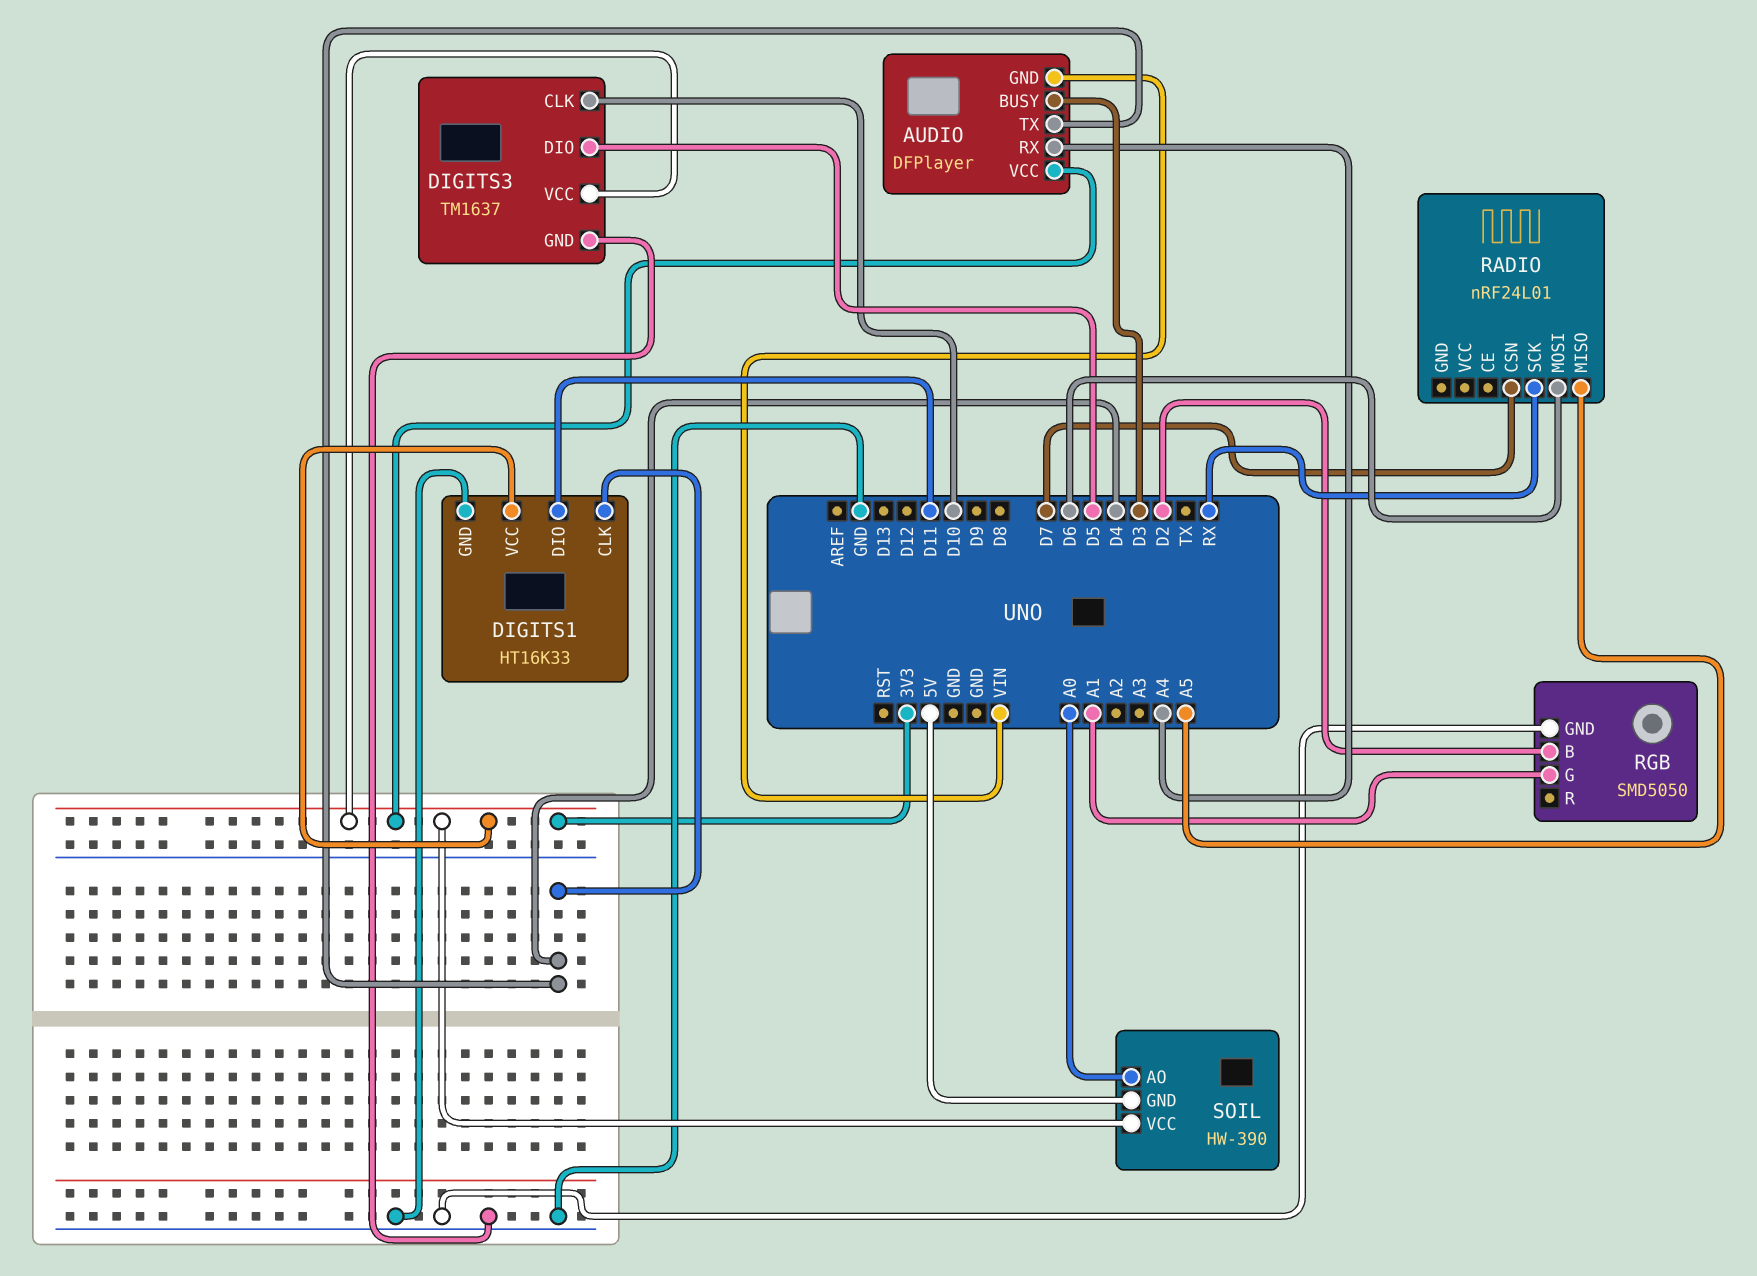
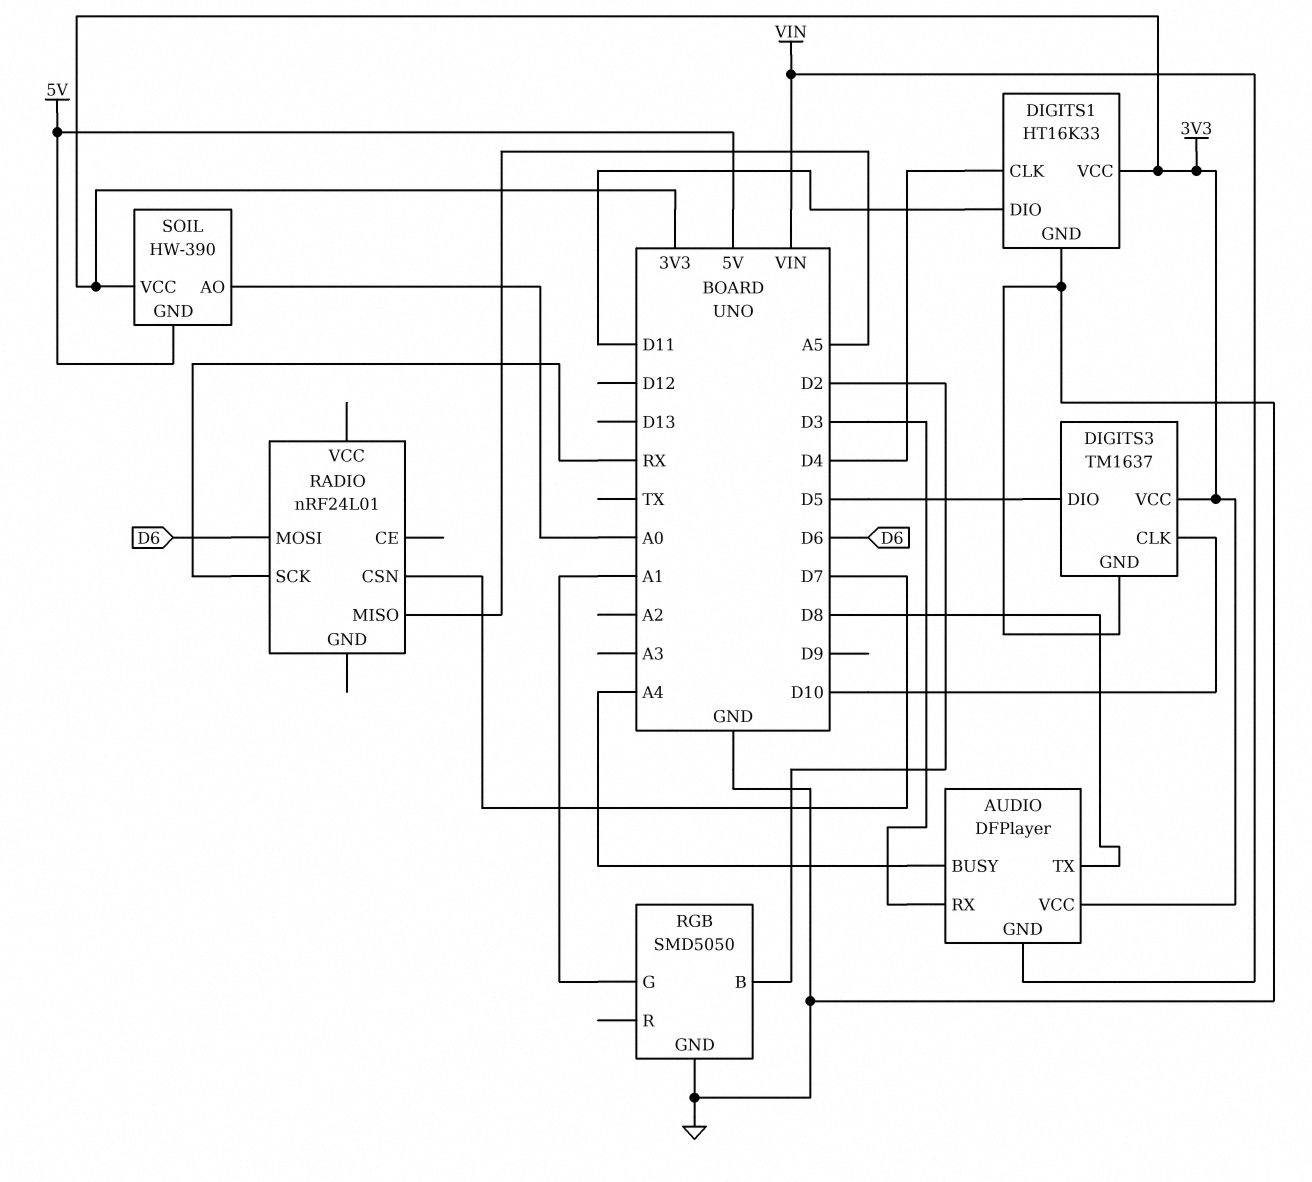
AUDIO pin BUSY: D3 -> A4
AUDIO pin RX: A4 -> D3
AUDIO pin TX: D4 -> D8

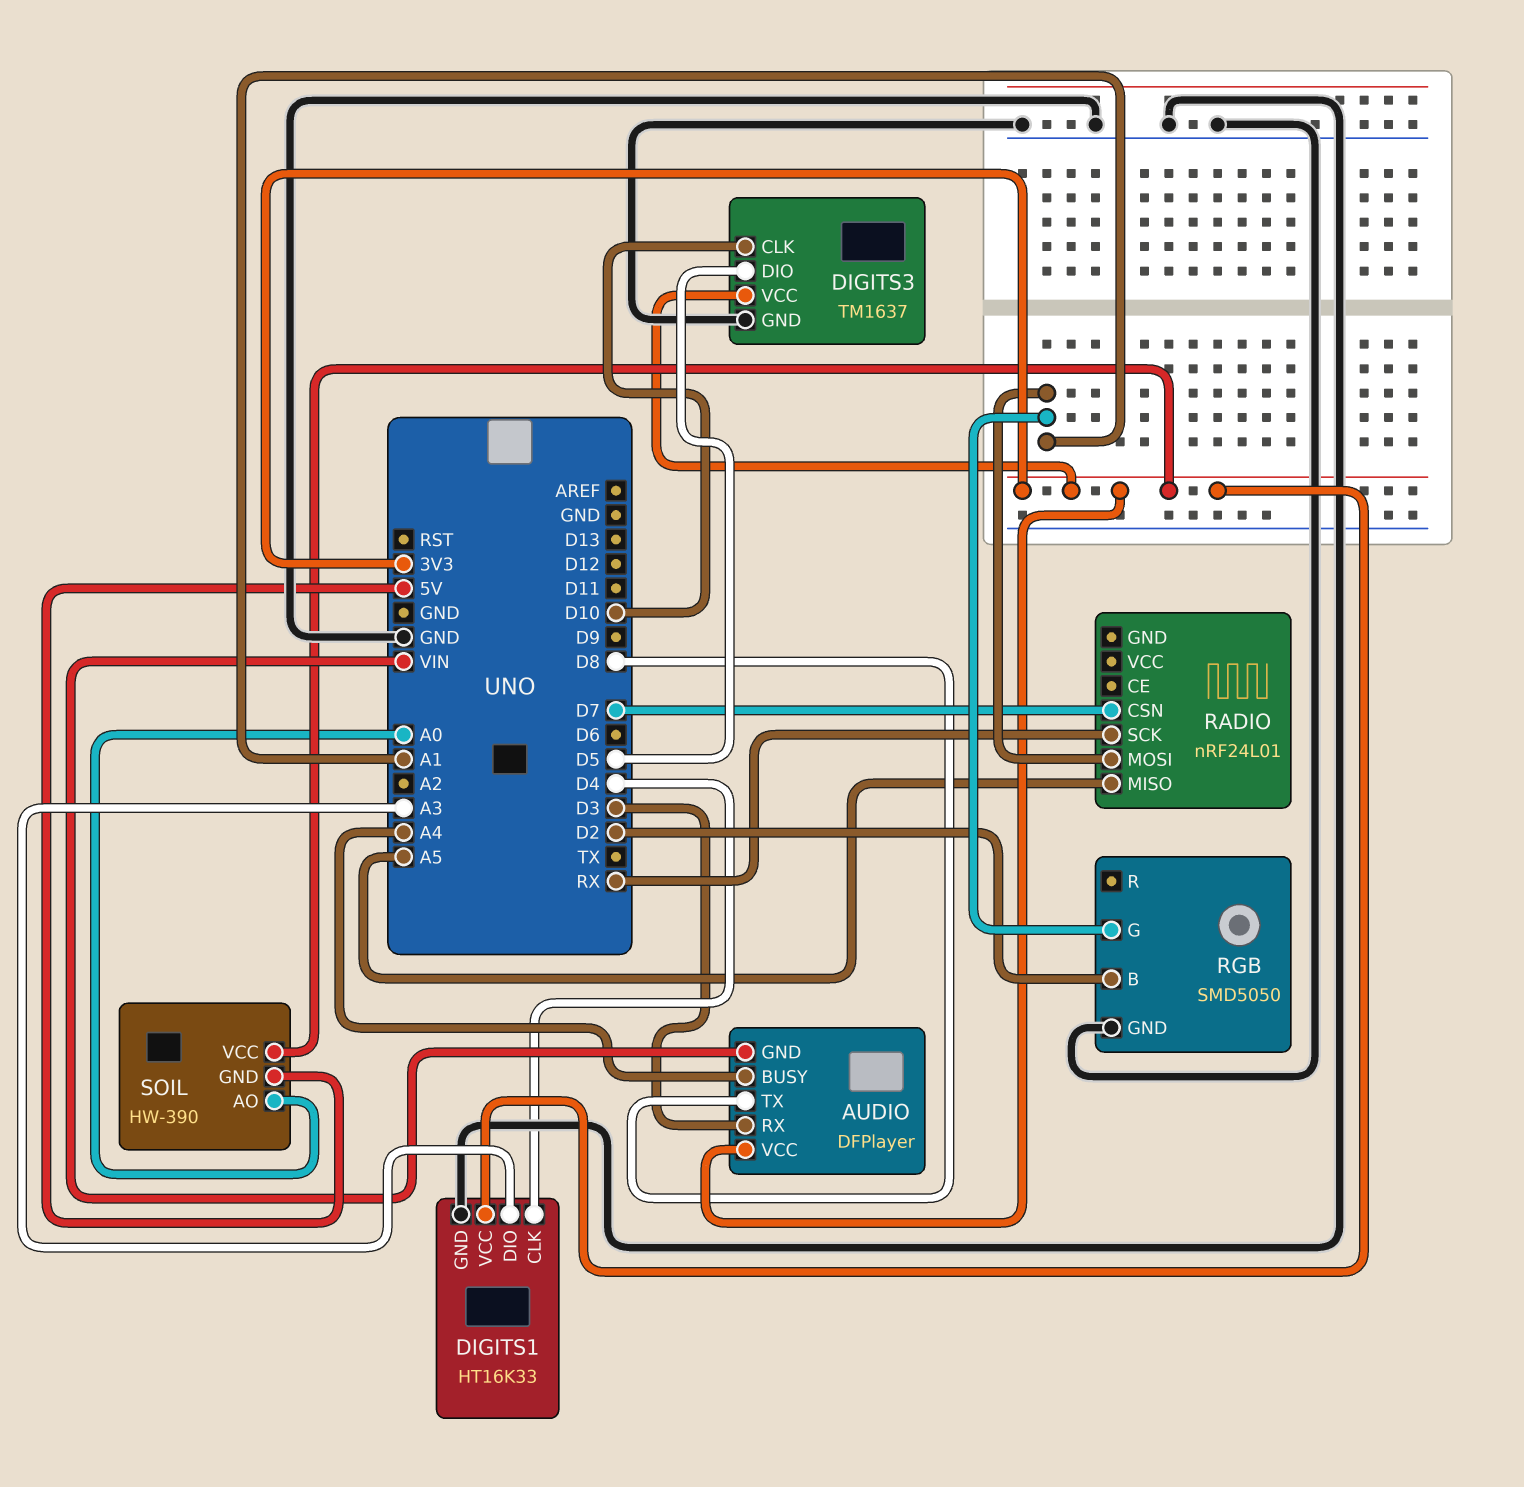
DIGITS1 pin DIO: D11 -> A3
RADIO pin MOSI: D6 -> A1

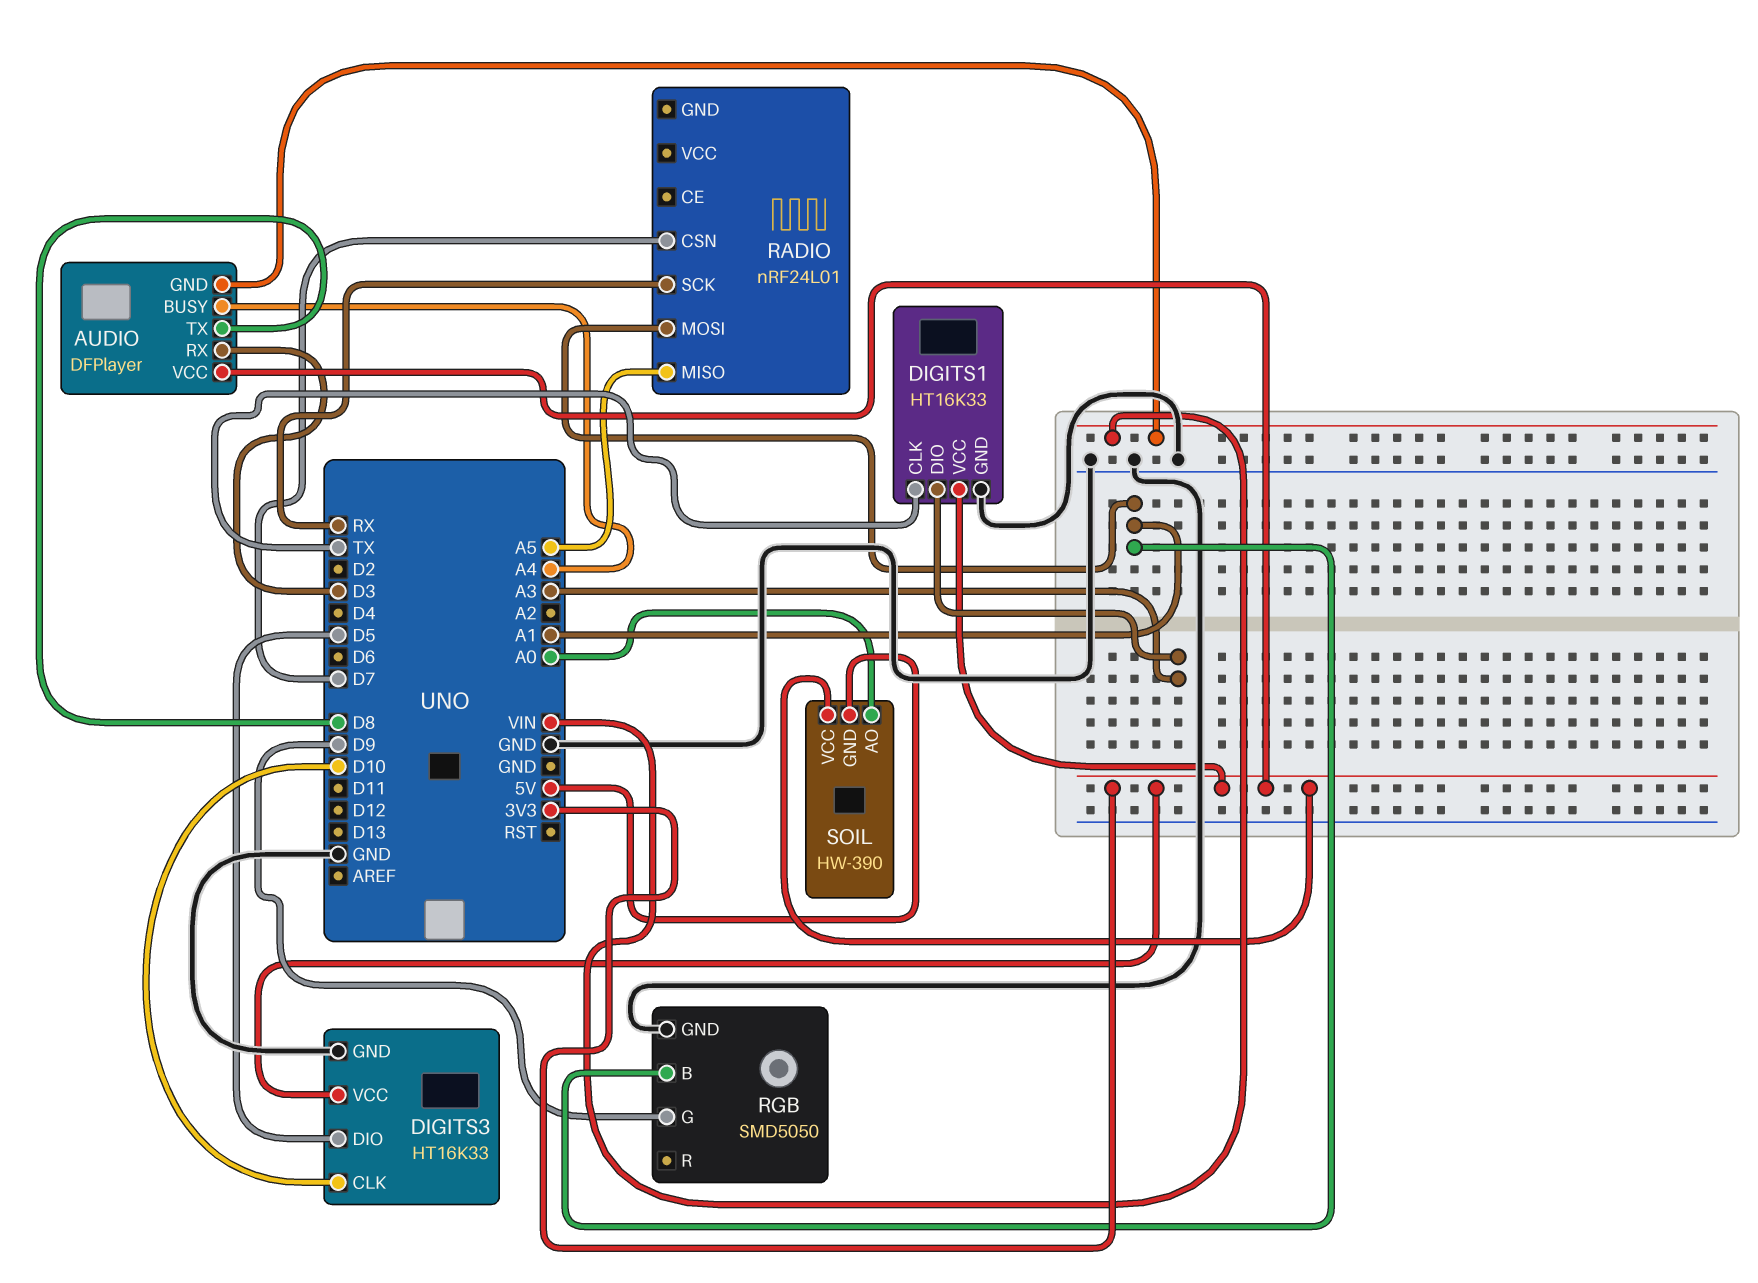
DIGITS1 pin CLK: D4 -> TX
DIGITS3: TM1637 -> HT16K33
RGB pin B: D2 -> A1
RGB pin G: A1 -> D9

